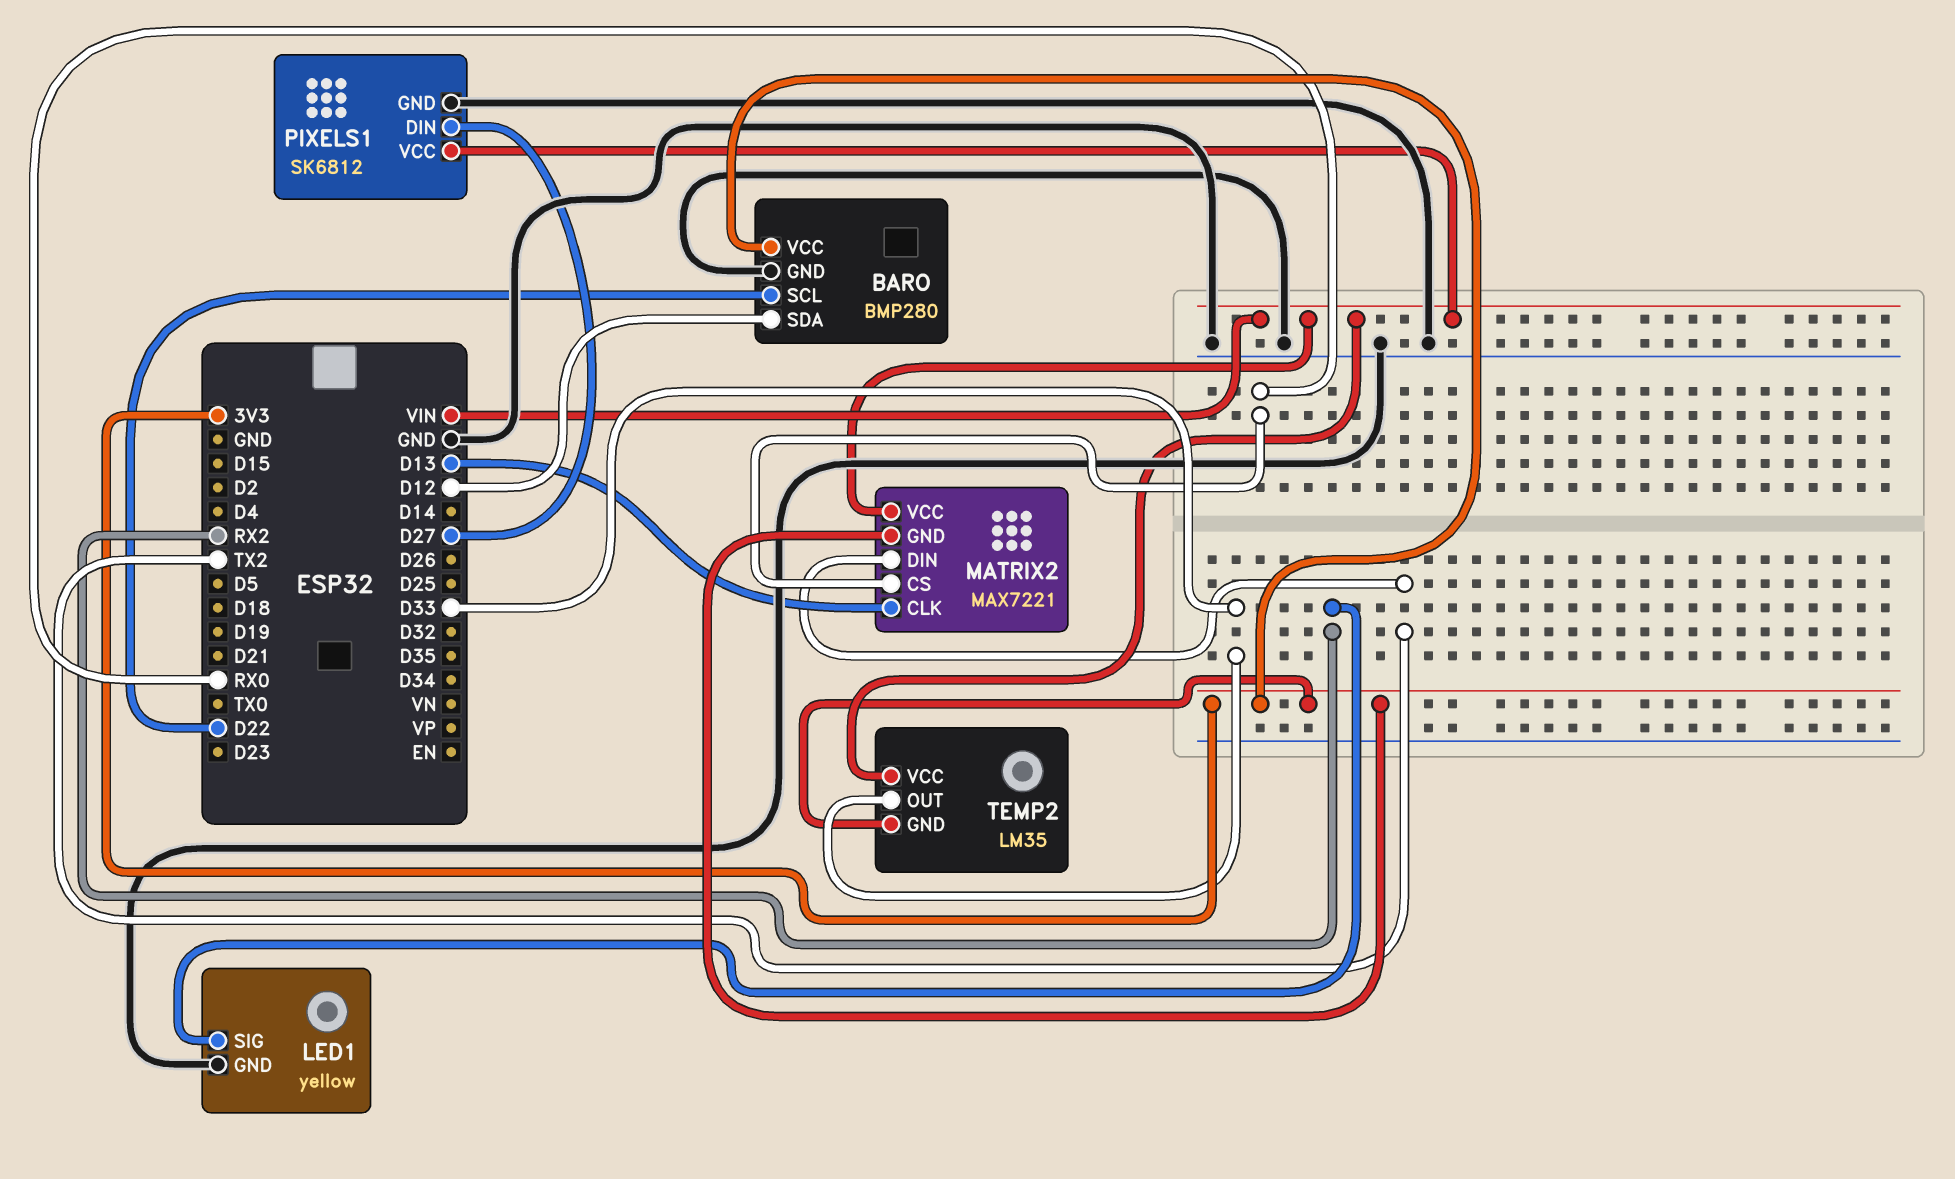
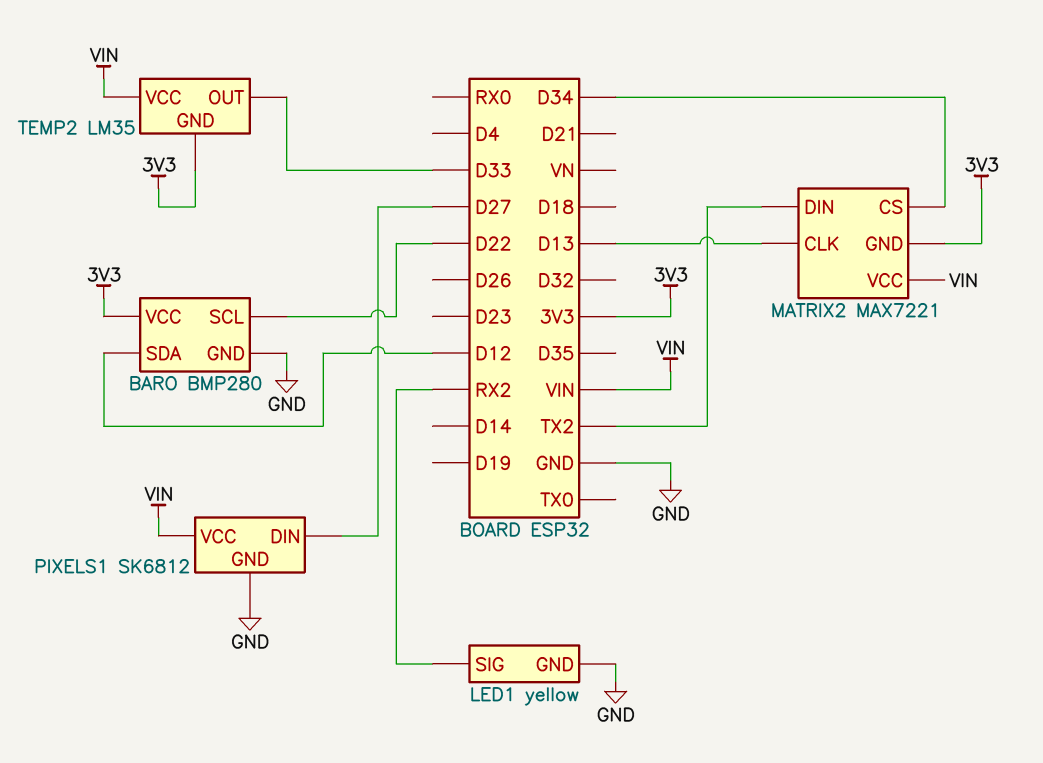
MATRIX2 pin CS: RX0 -> D34

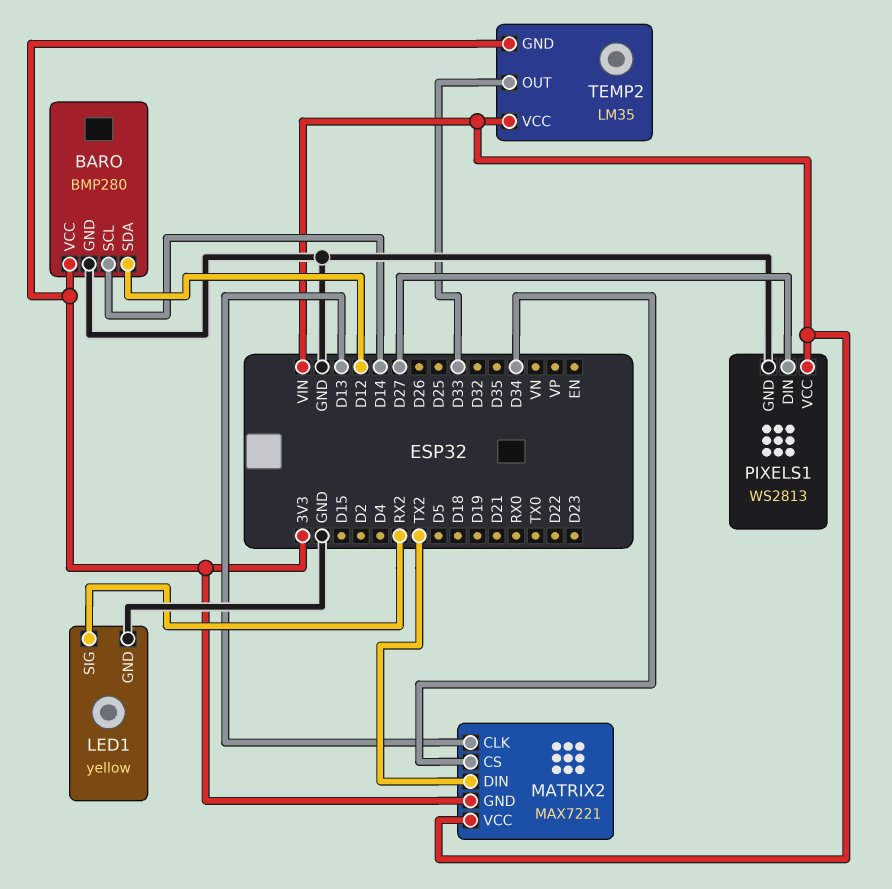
BARO pin SCL: D22 -> D14
PIXELS1: SK6812 -> WS2813

